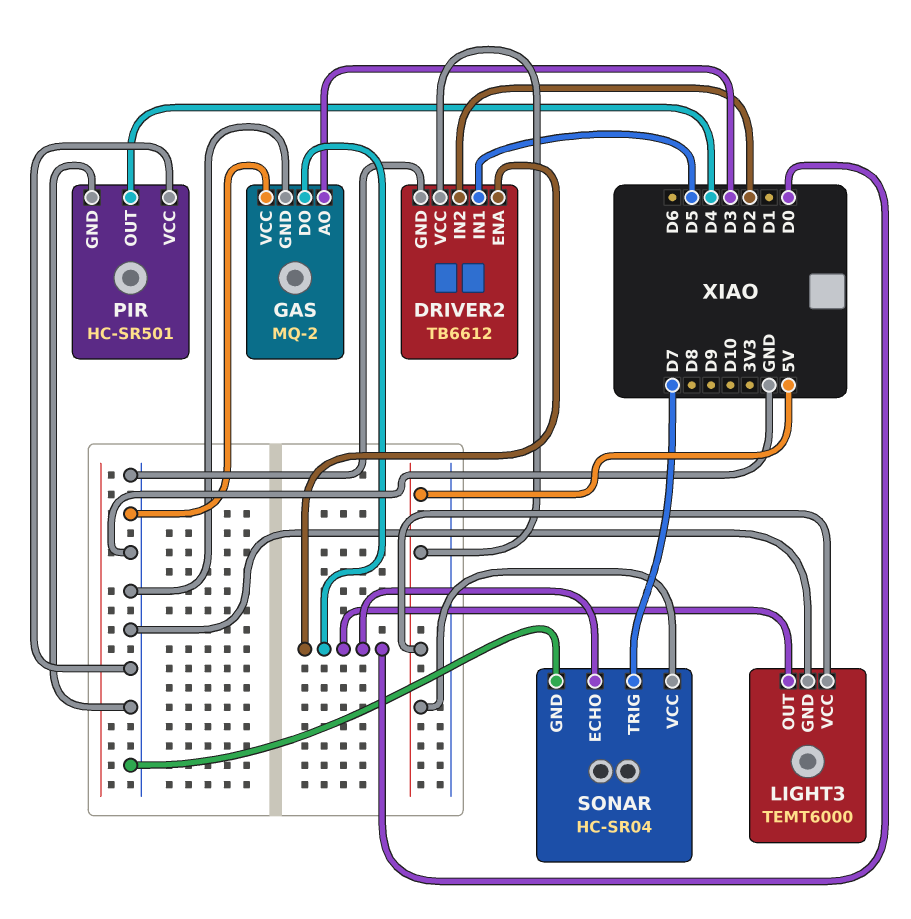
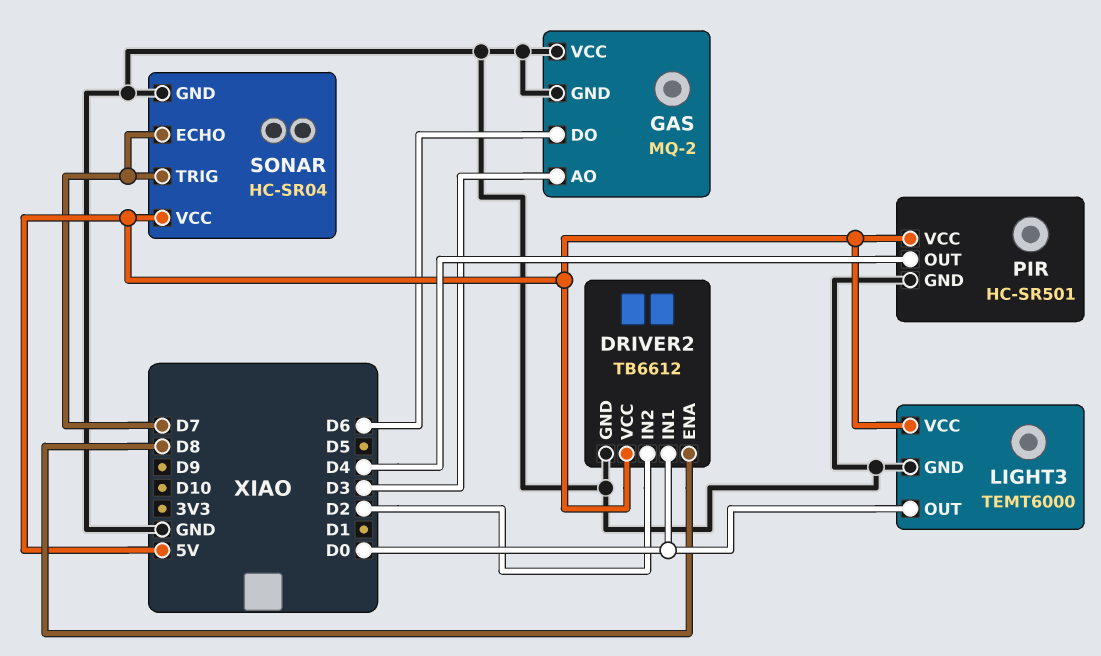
DRIVER2 pin ENA: D0 -> D8
DRIVER2 pin IN1: D5 -> D0
GAS pin DO: D0 -> D6
PIR pin VCC: GND -> 5V
SONAR pin ECHO: D0 -> D7

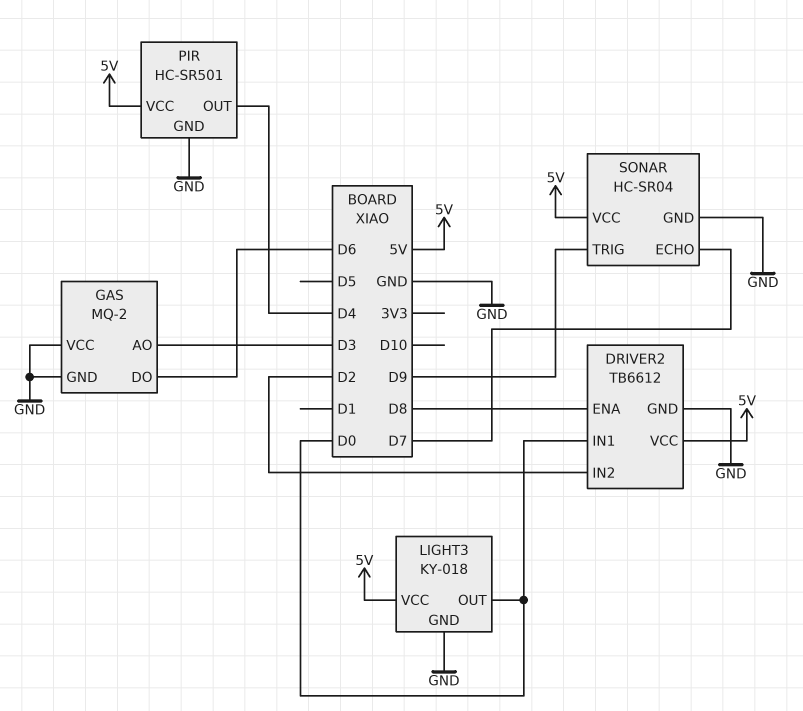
LIGHT3: TEMT6000 -> KY-018
SONAR pin TRIG: D7 -> D9

